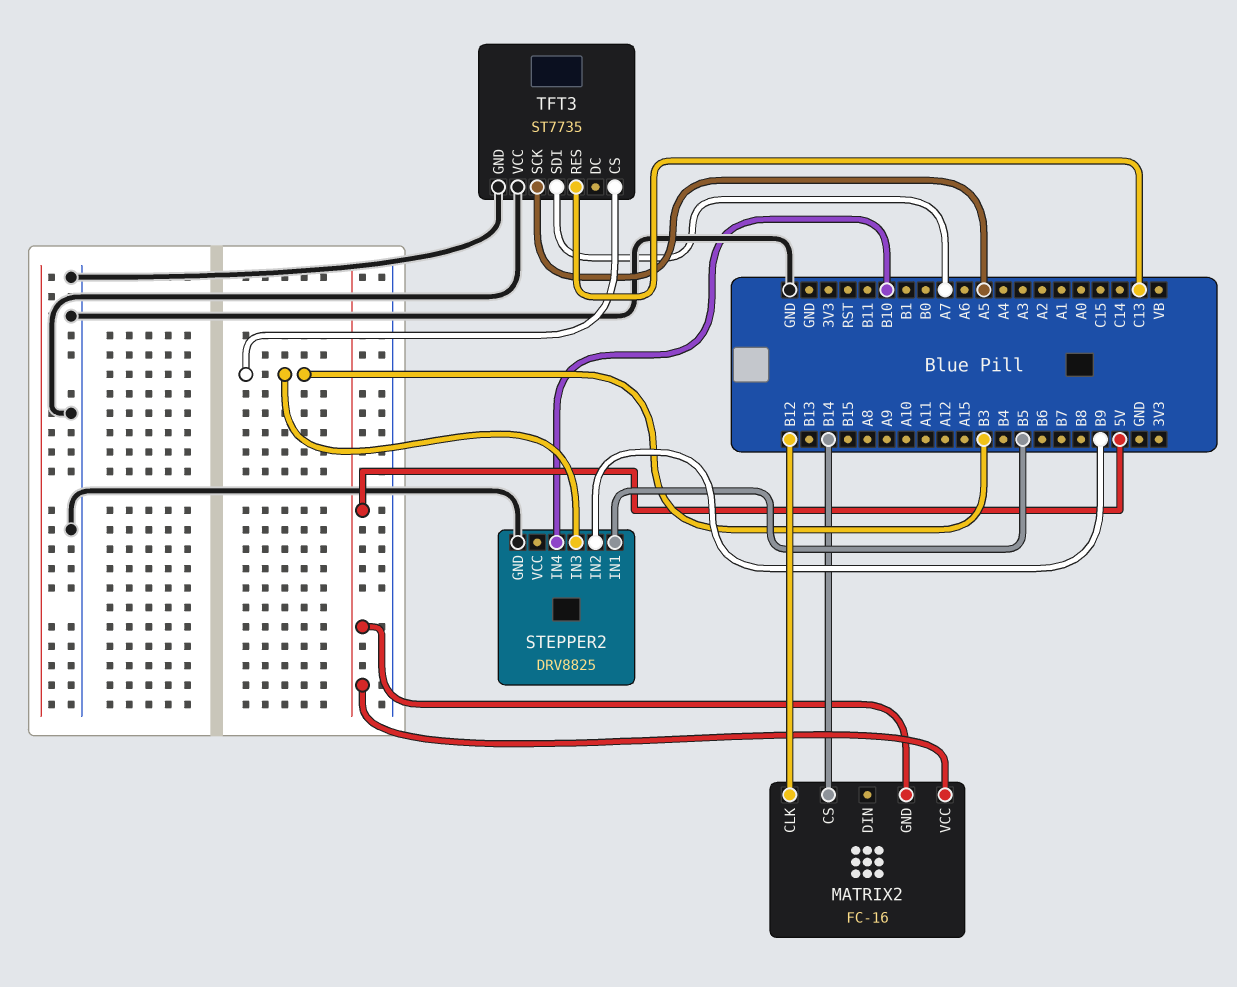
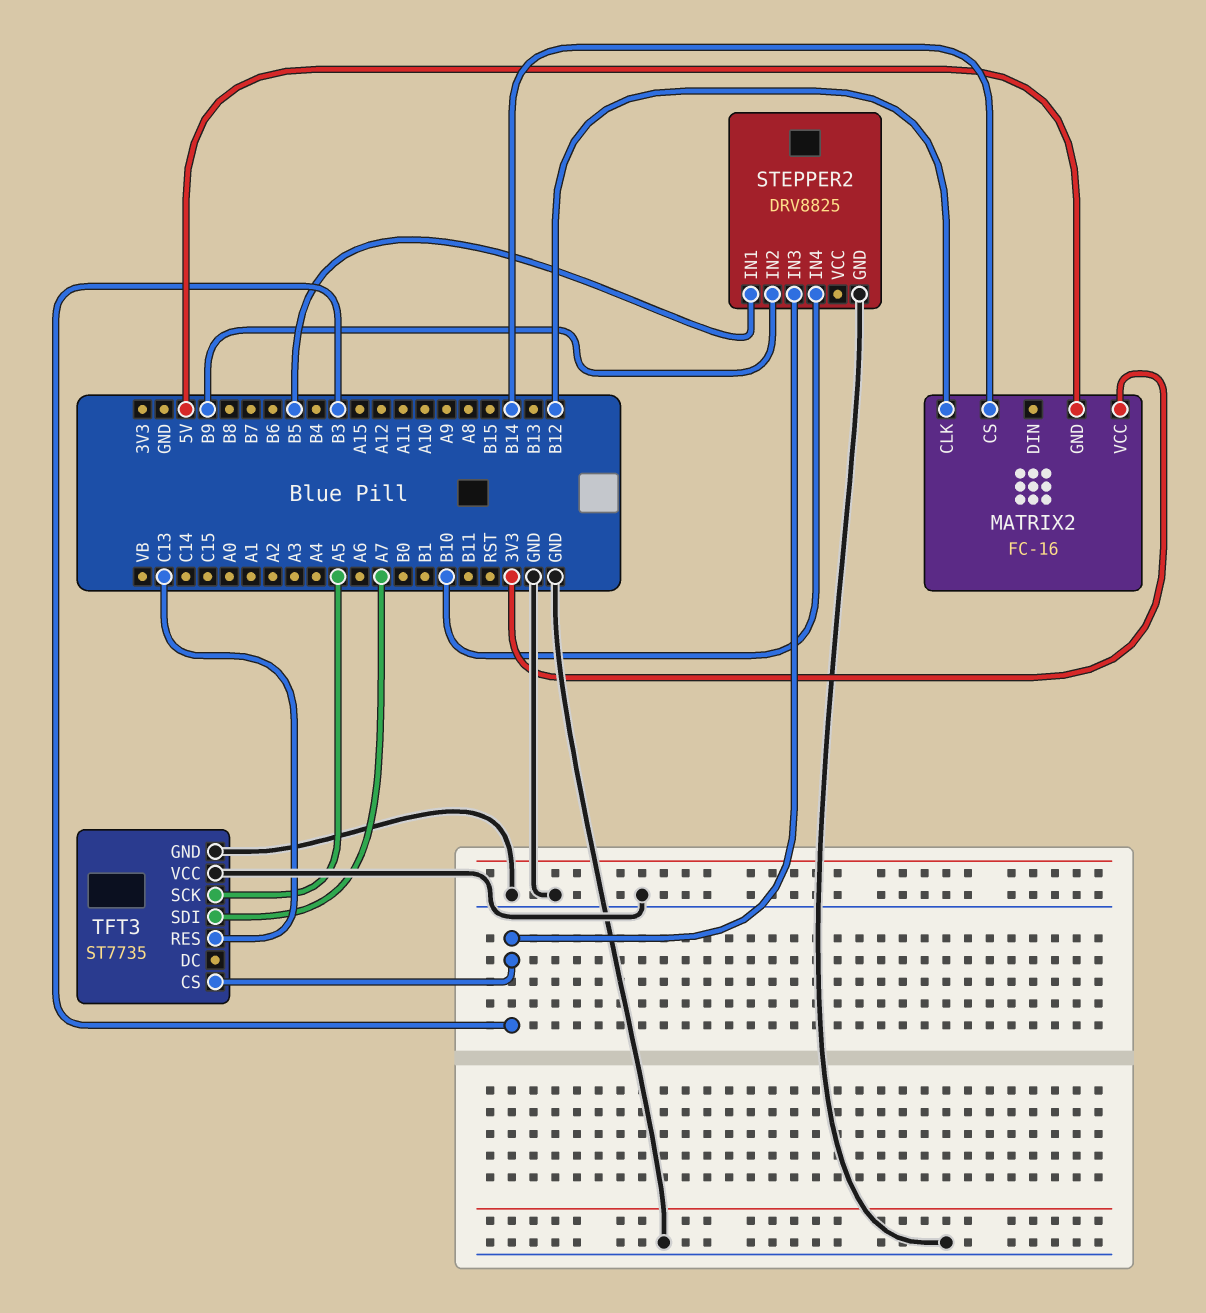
MATRIX2 pin VCC: 5V -> 3V3

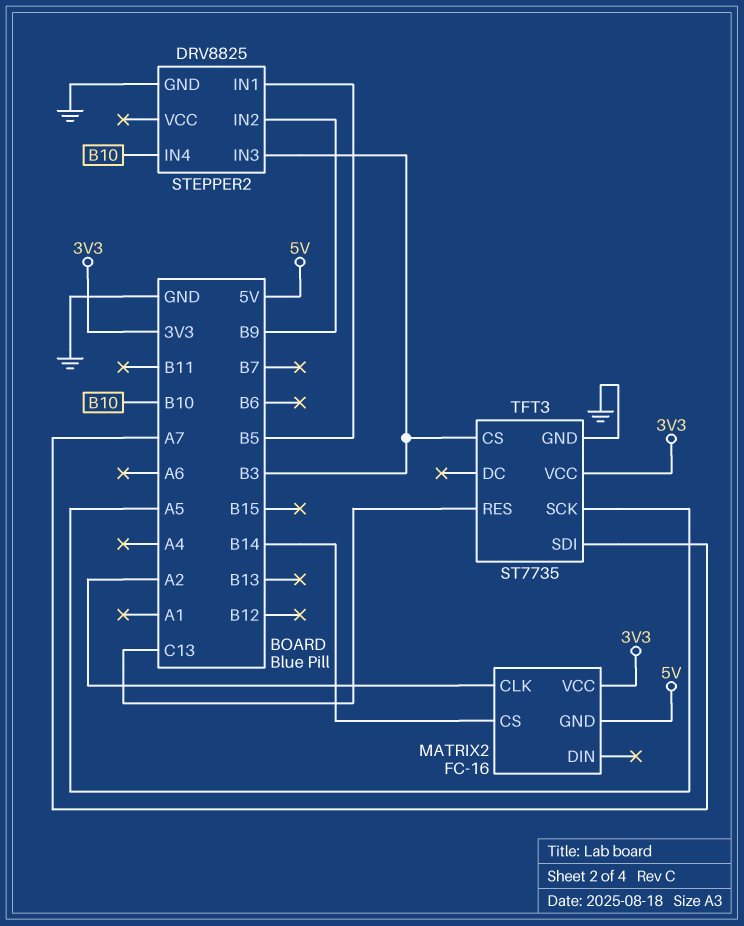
MATRIX2 pin CLK: B12 -> A2
TFT3 pin VCC: GND -> 3V3

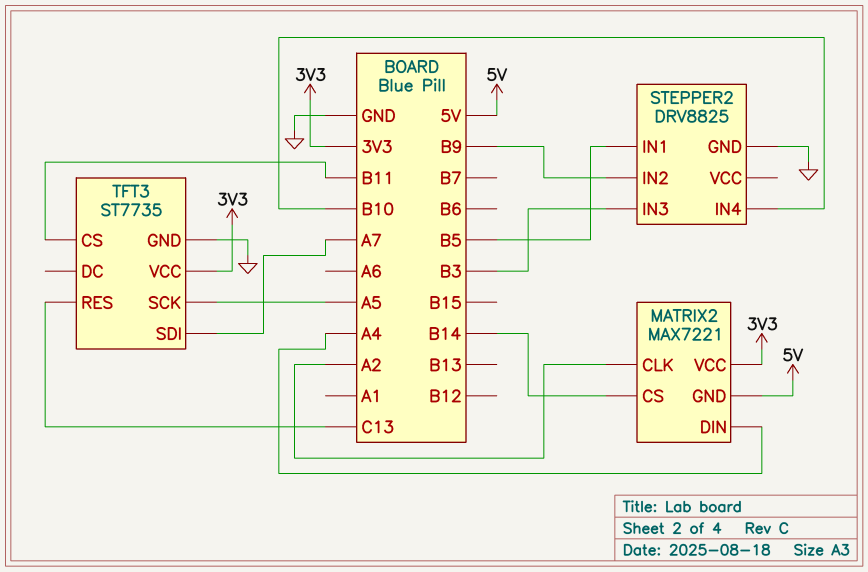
MATRIX2: FC-16 -> MAX7221
MATRIX2 pin DIN: none -> A4
TFT3 pin CS: B3 -> B11

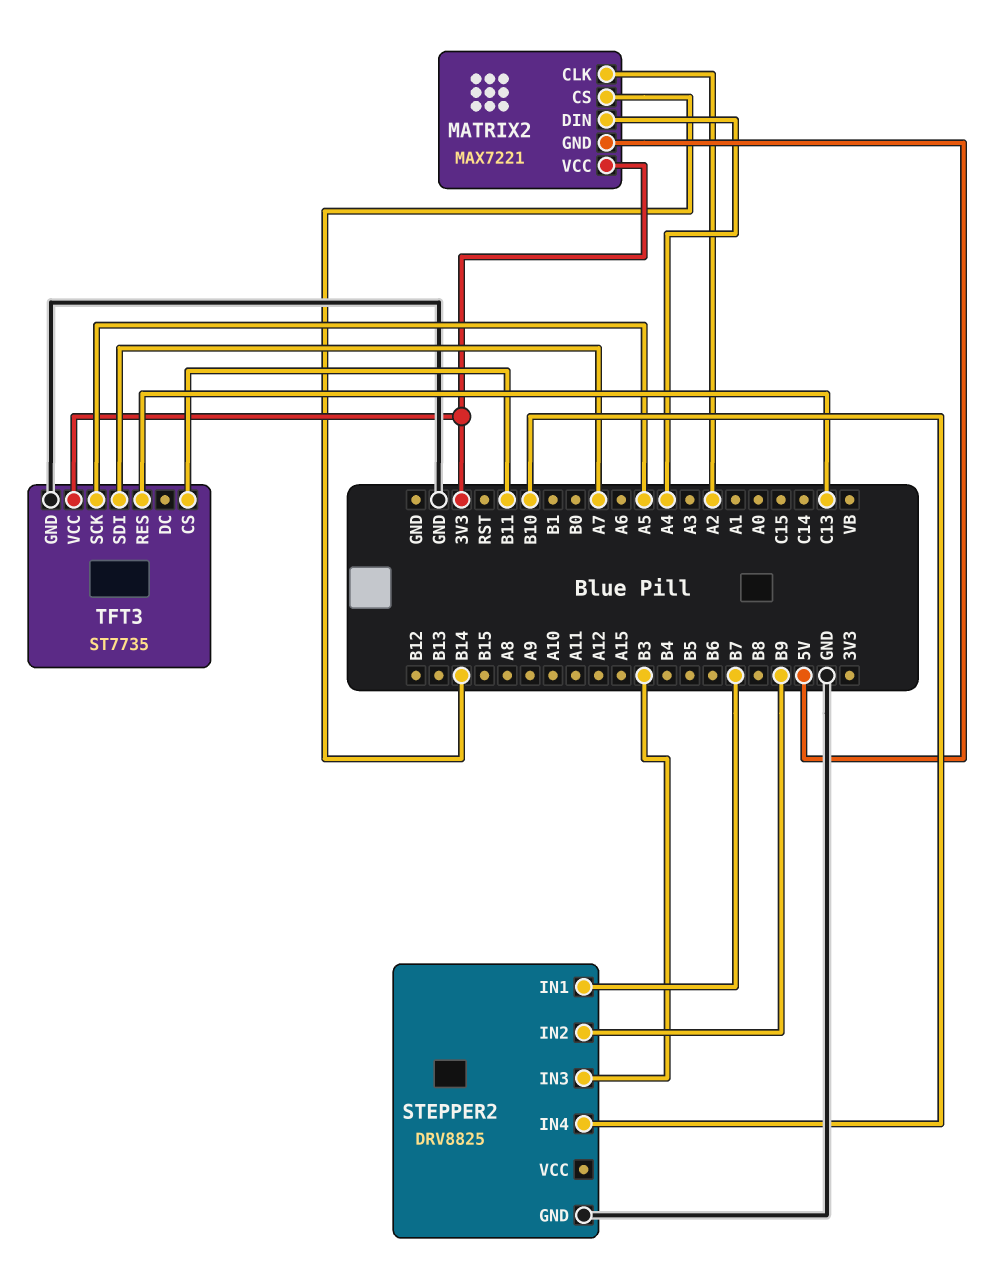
STEPPER2 pin IN1: B5 -> B7

